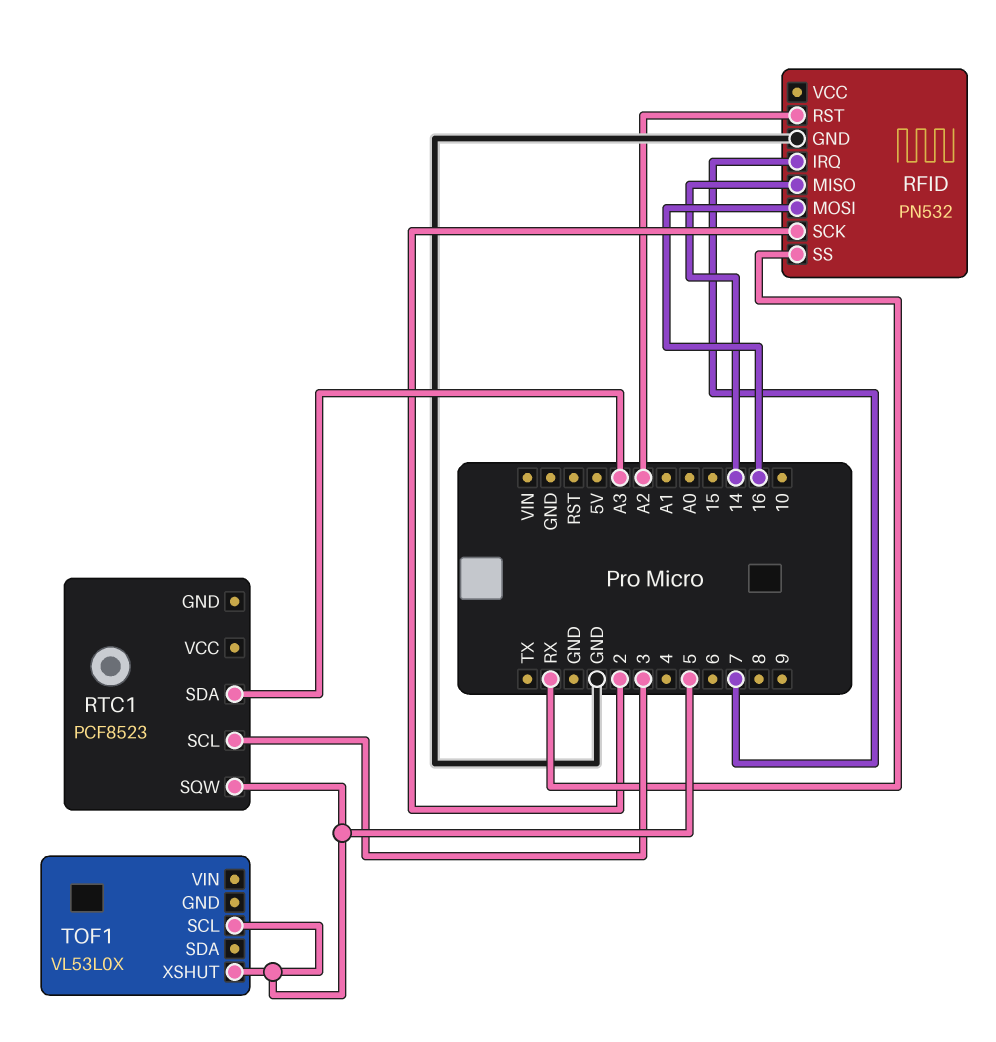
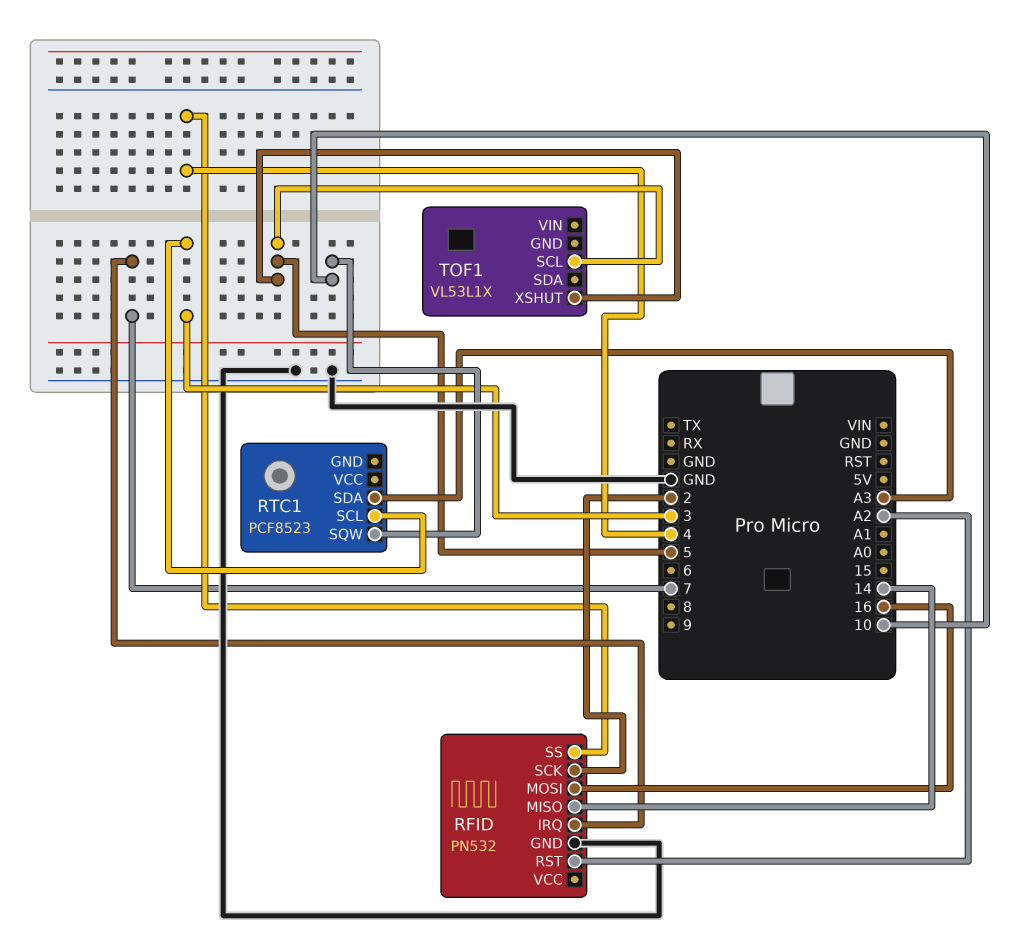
RFID pin SS: RX -> 4
RTC1 pin SQW: 5 -> 10
TOF1: VL53L0X -> VL53L1X

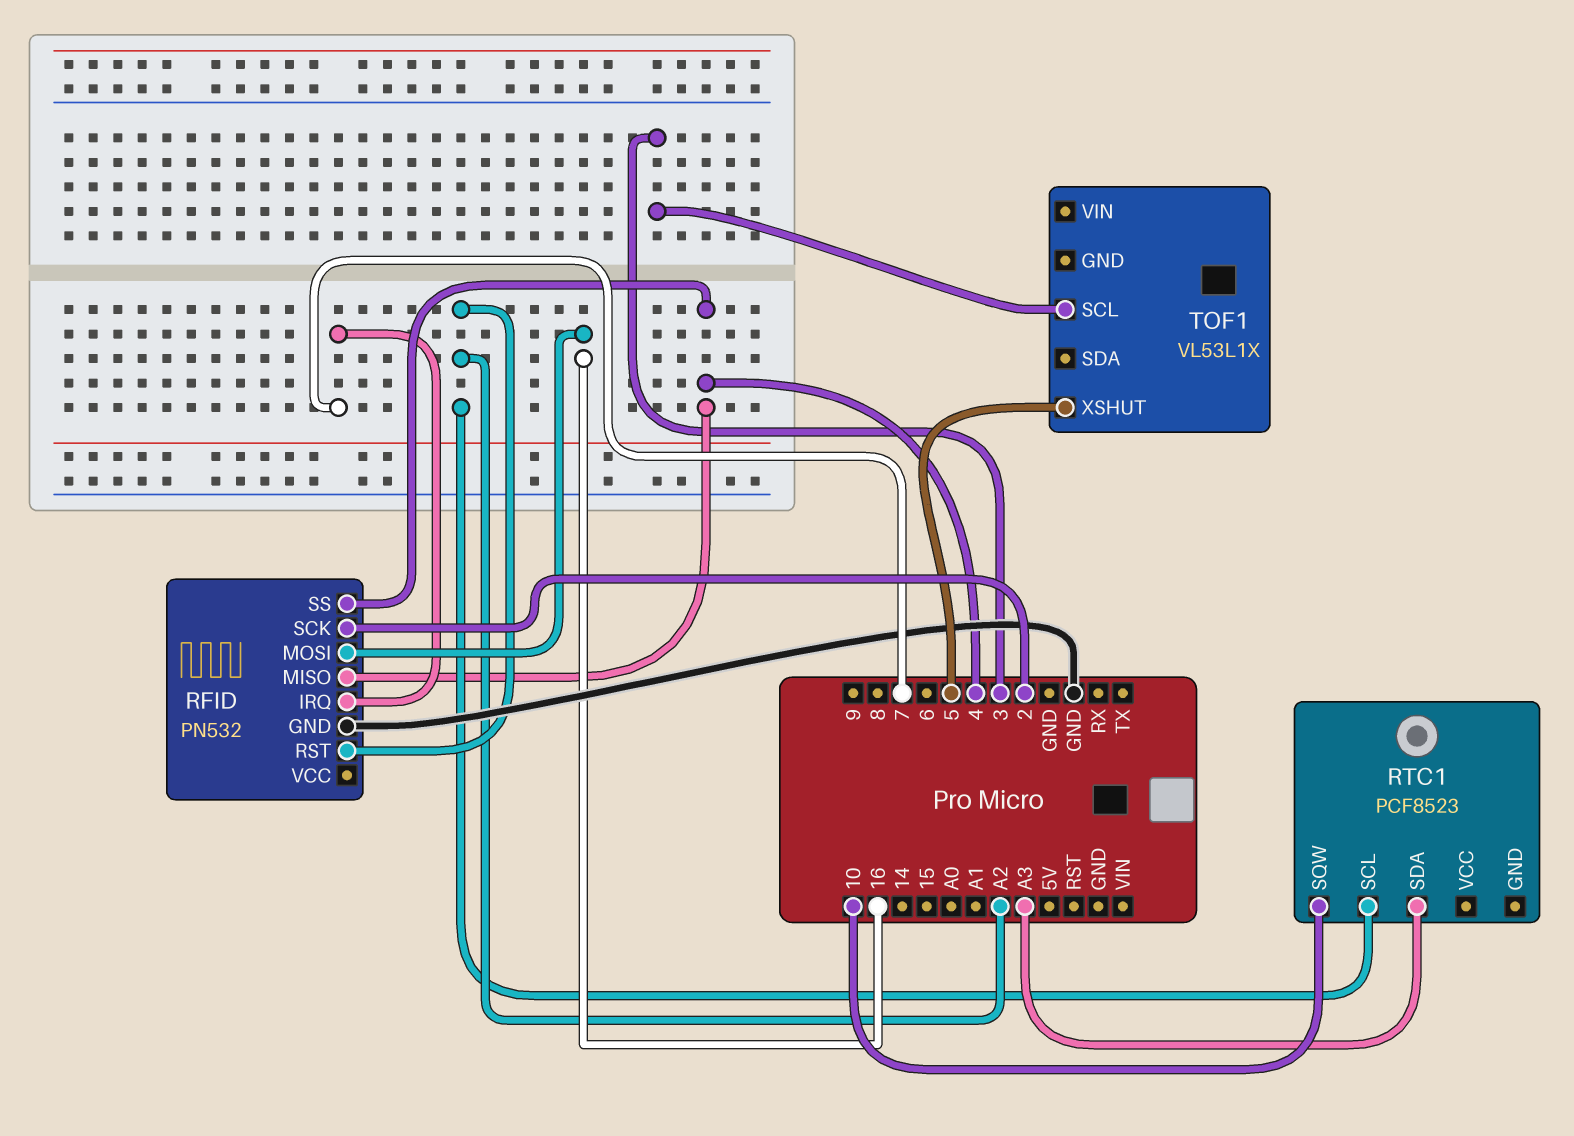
RFID pin MISO: 14 -> 4
RTC1 pin SCL: 3 -> A2
TOF1 pin SCL: 5 -> 3

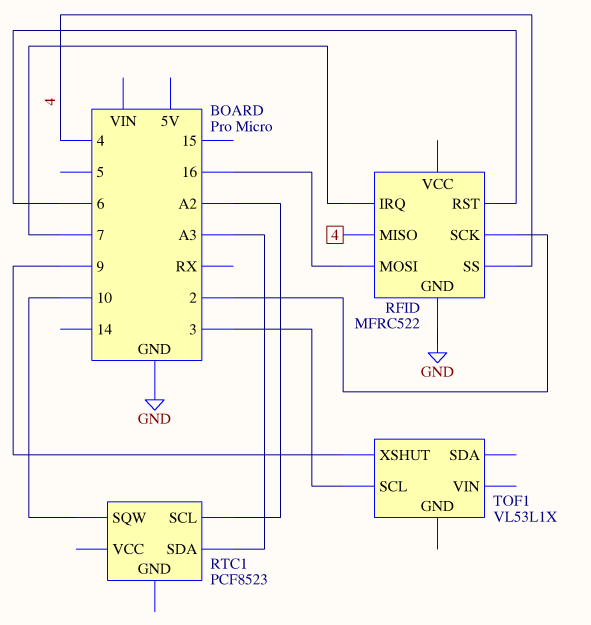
RFID: PN532 -> MFRC522
RFID pin RST: A2 -> 6
TOF1 pin XSHUT: 5 -> 9

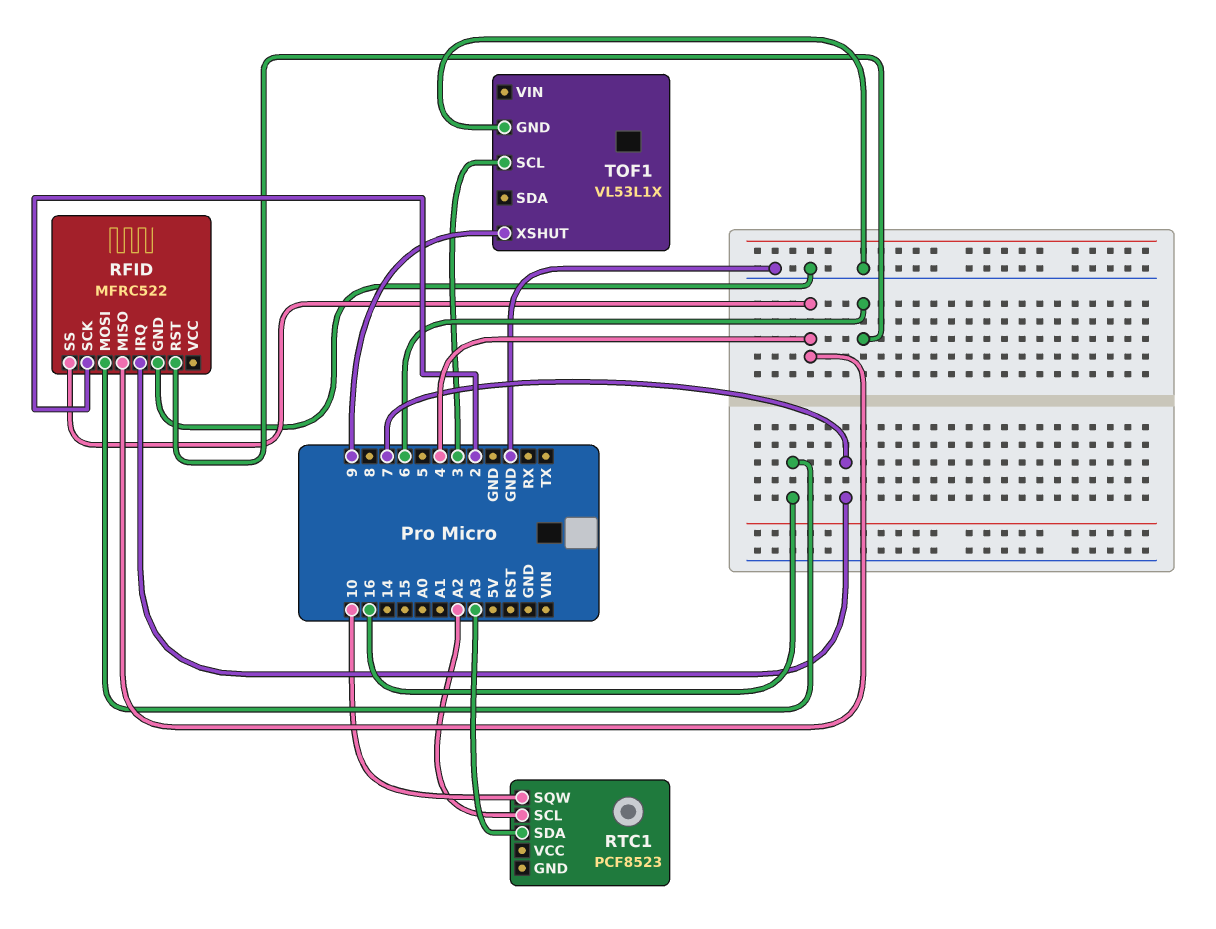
TOF1 pin GND: none -> GND

